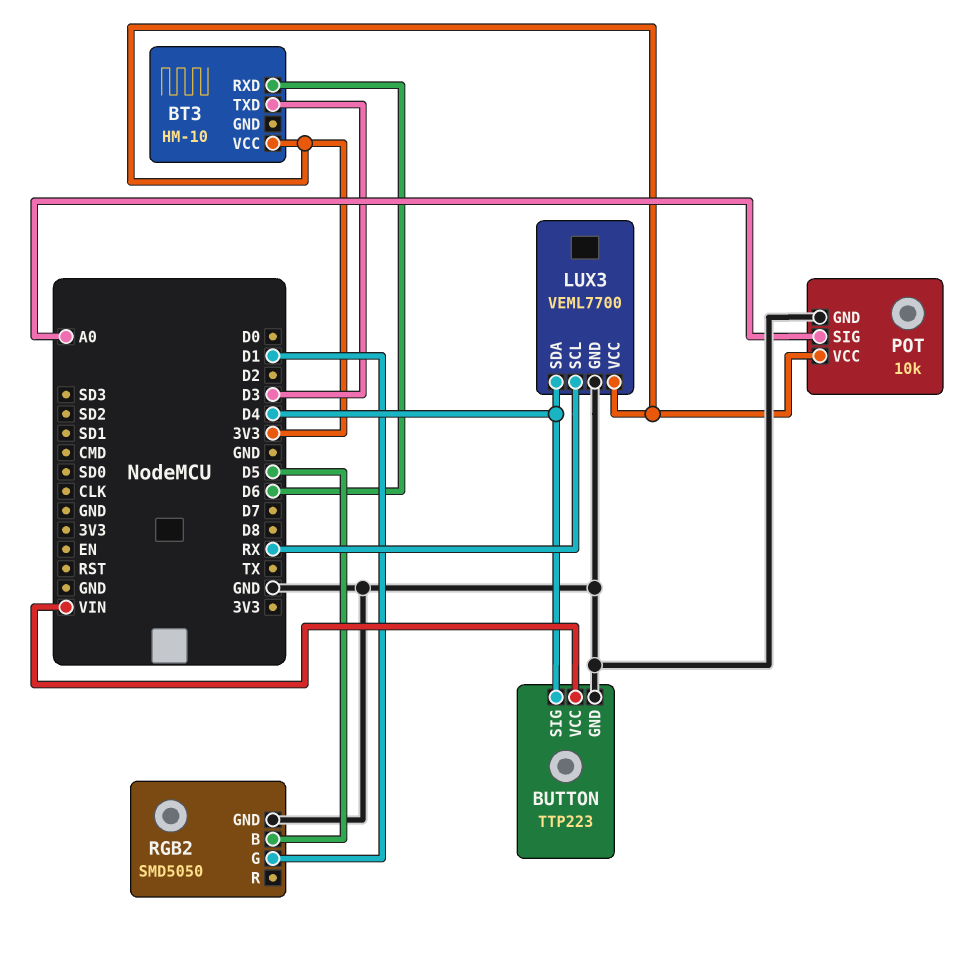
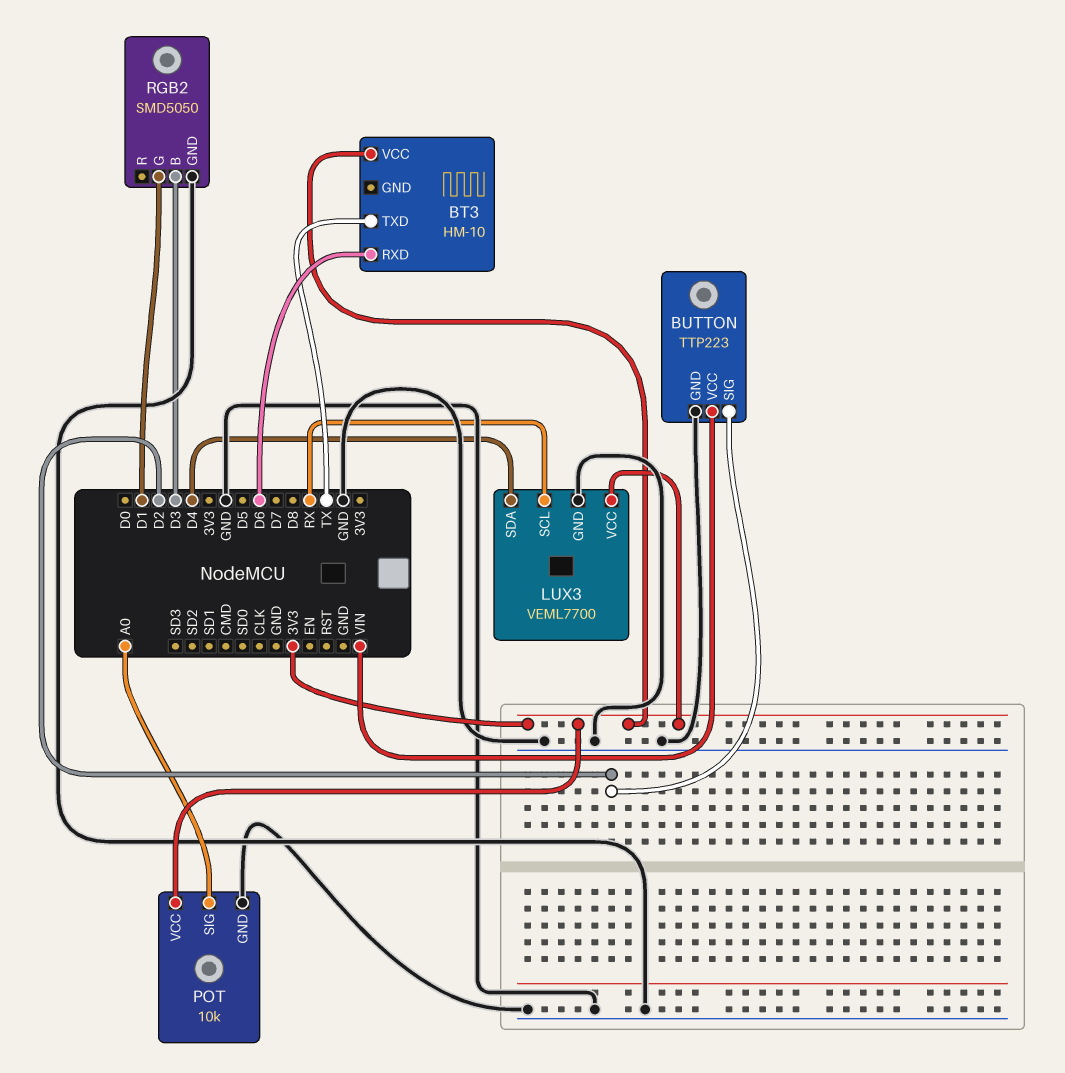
BT3 pin TXD: D3 -> TX
BUTTON pin SIG: D4 -> D2
RGB2 pin B: D5 -> D3

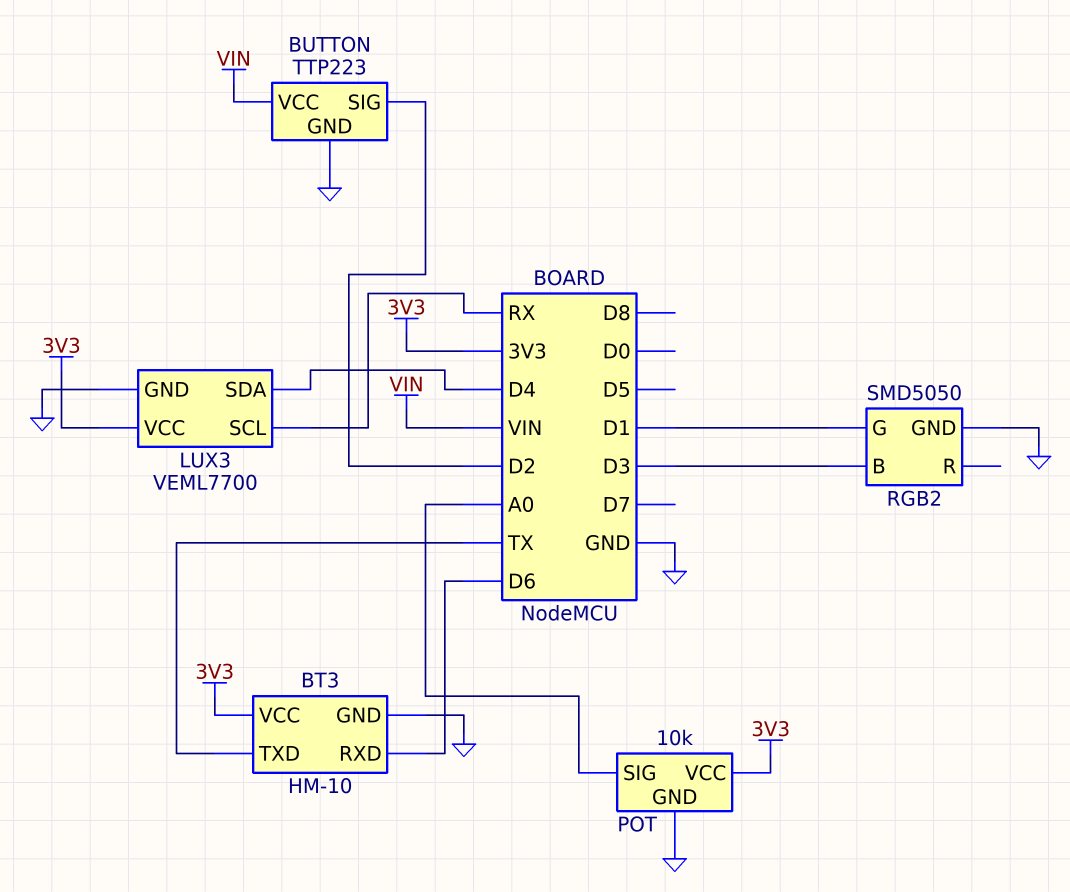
BT3 pin GND: none -> GND

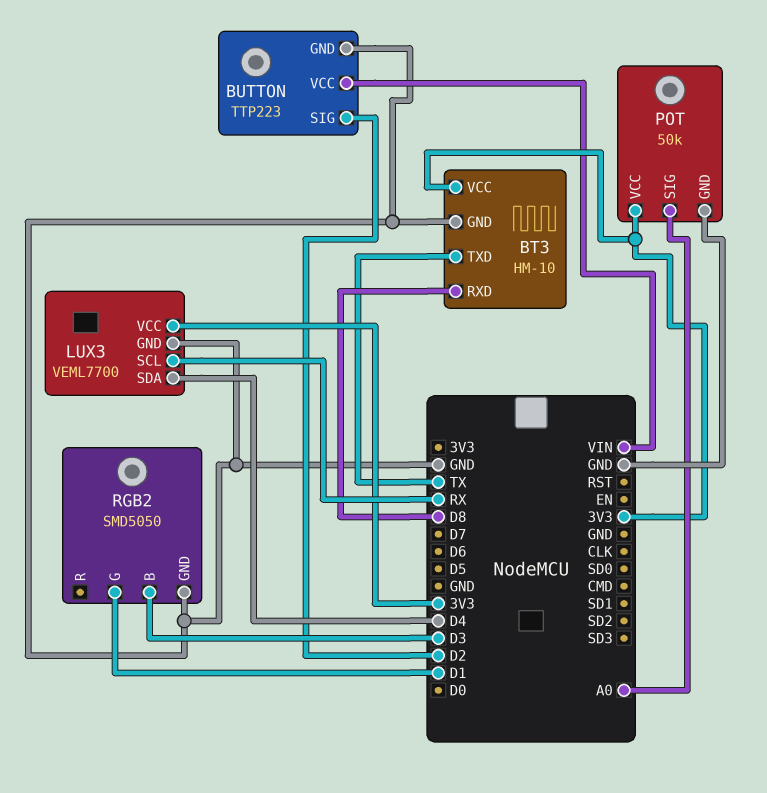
BT3 pin RXD: D6 -> D8
POT: 10k -> 50k

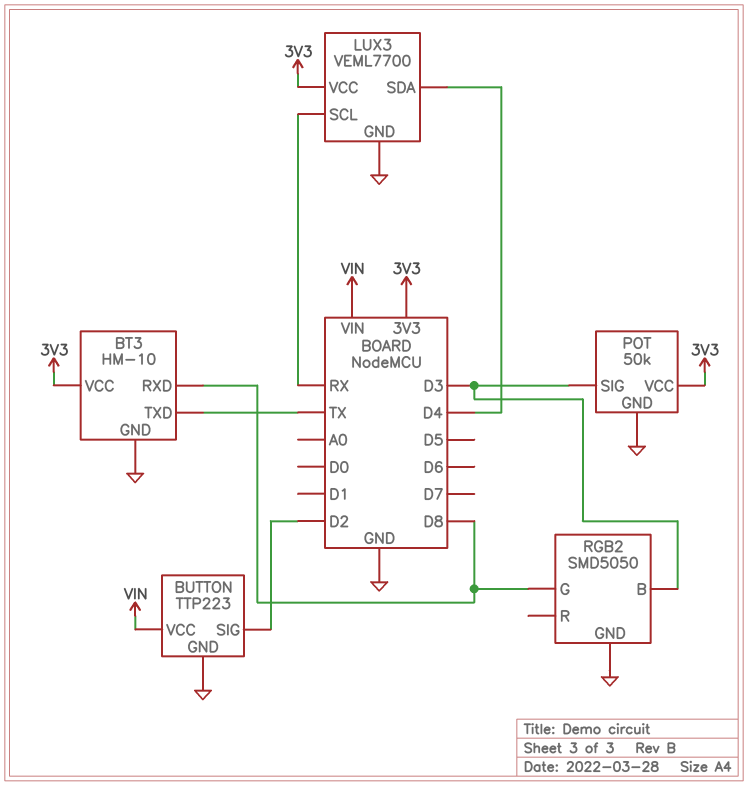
POT pin SIG: A0 -> D3
RGB2 pin G: D1 -> D8

